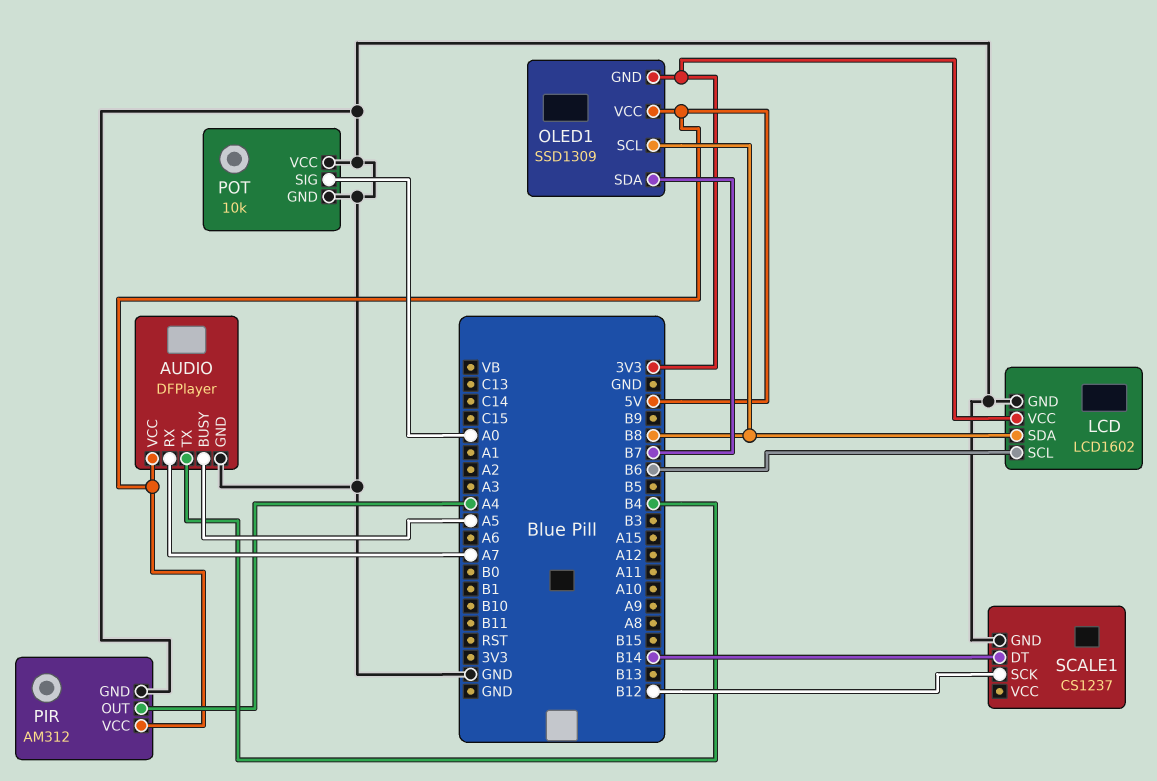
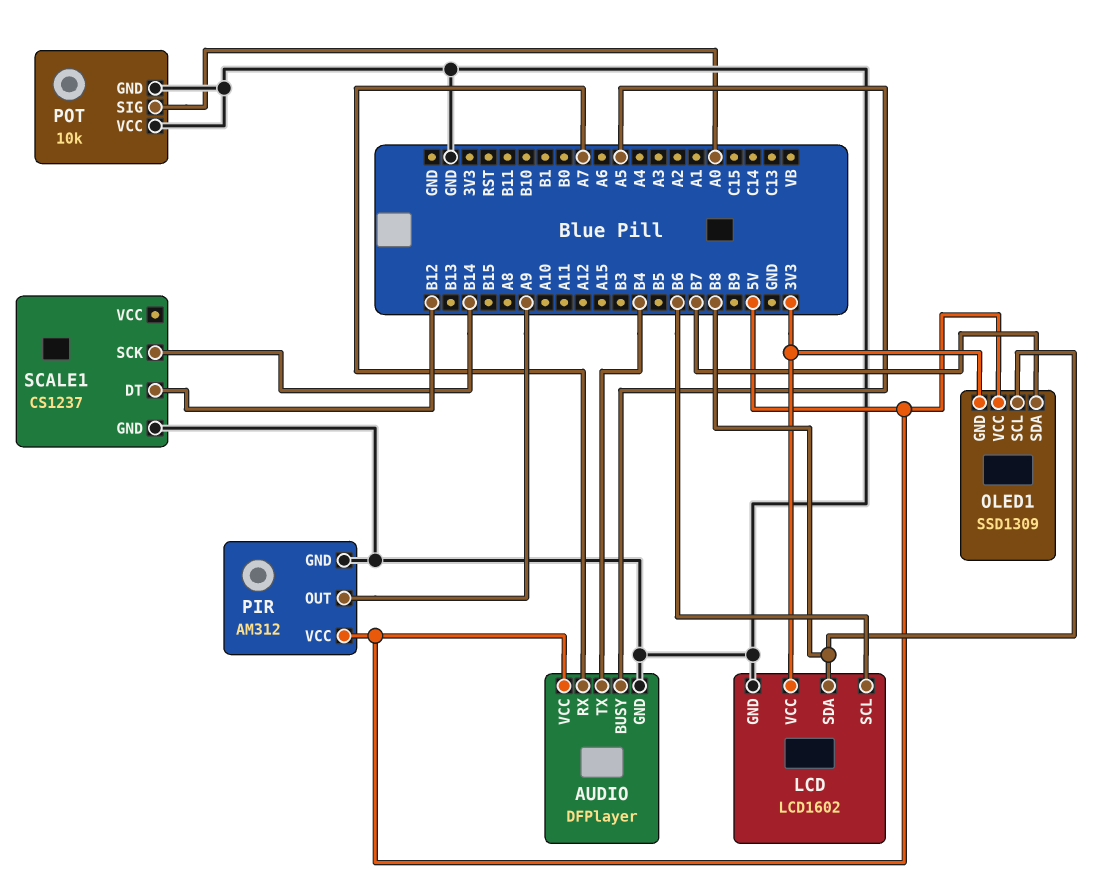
PIR pin OUT: A4 -> A9
SCALE1 pin DT: B14 -> B12
SCALE1 pin SCK: B12 -> B14

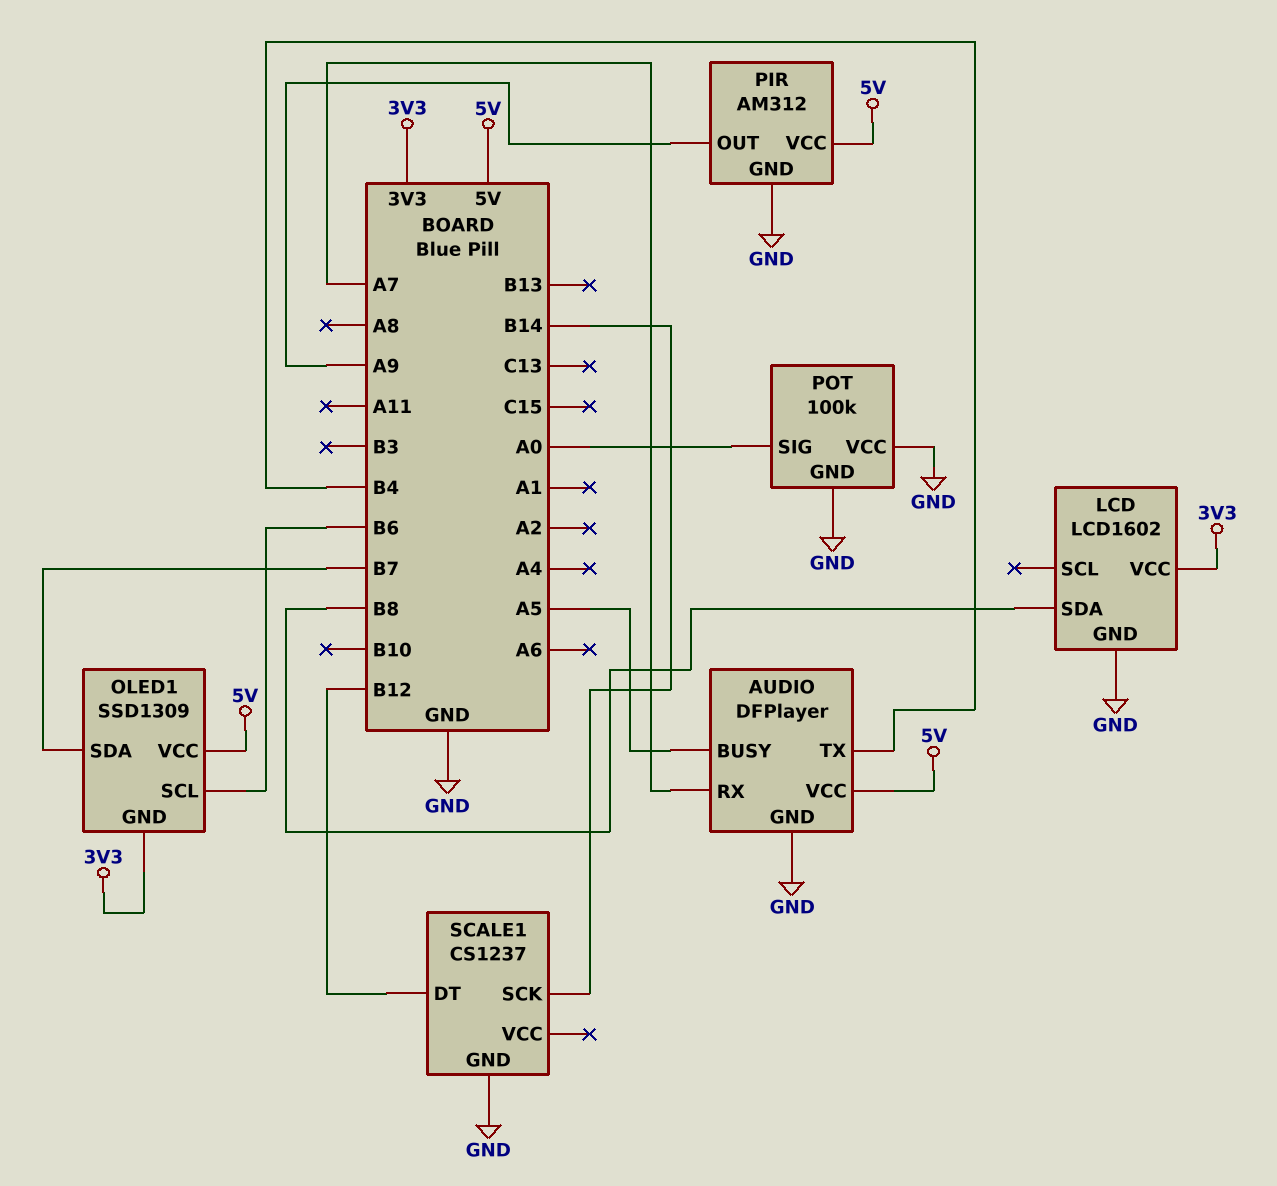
LCD pin SCL: B6 -> none
OLED1 pin SCL: B8 -> B6
POT: 10k -> 100k

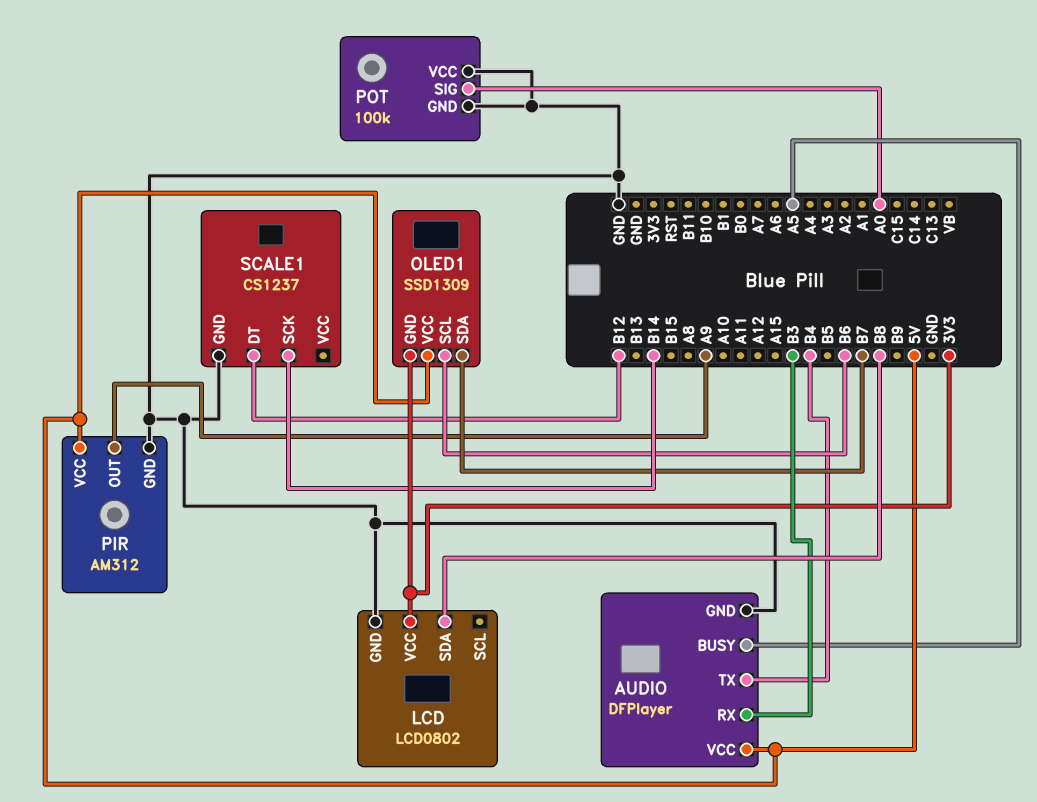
AUDIO pin RX: A7 -> B3
LCD: LCD1602 -> LCD0802

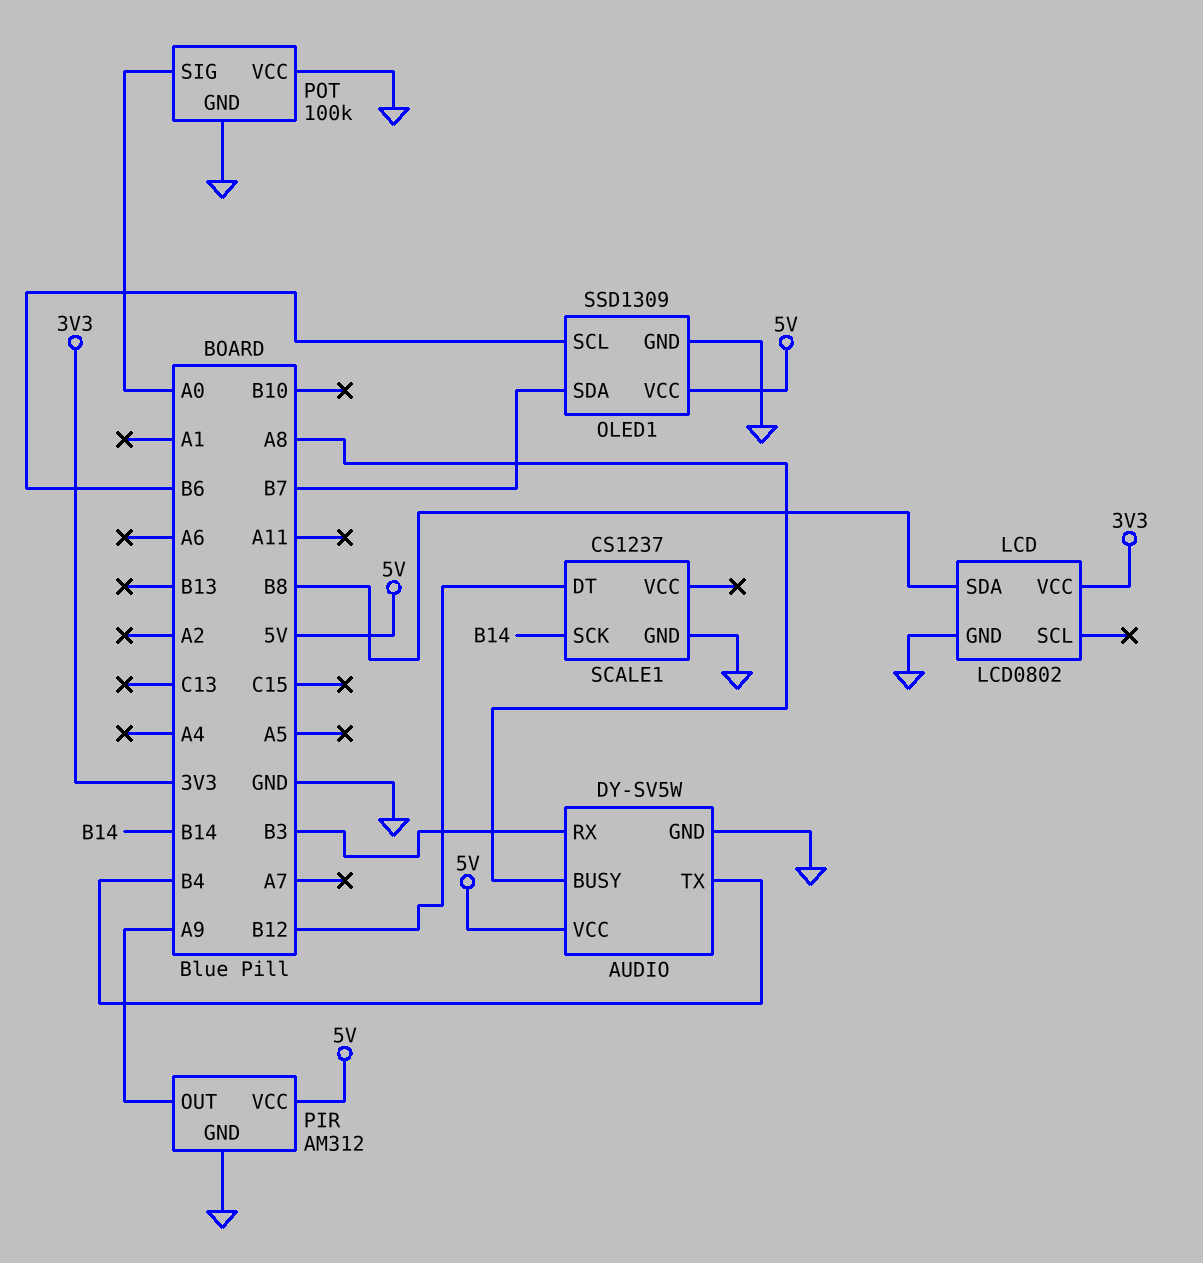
AUDIO: DFPlayer -> DY-SV5W
AUDIO pin BUSY: A5 -> A8
OLED1 pin GND: 3V3 -> GND

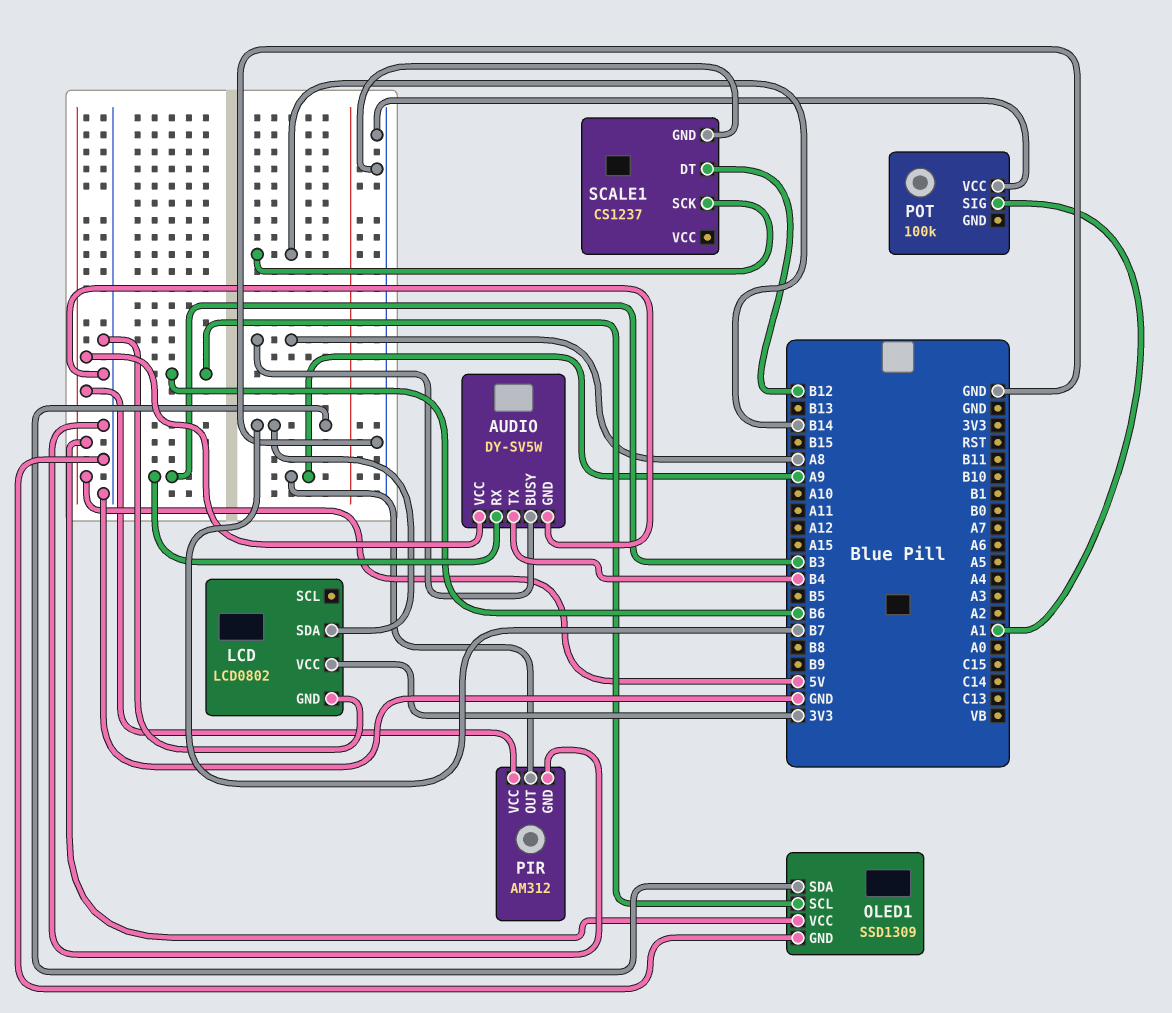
LCD pin SDA: B8 -> B7
POT pin GND: GND -> none
POT pin SIG: A0 -> A1

